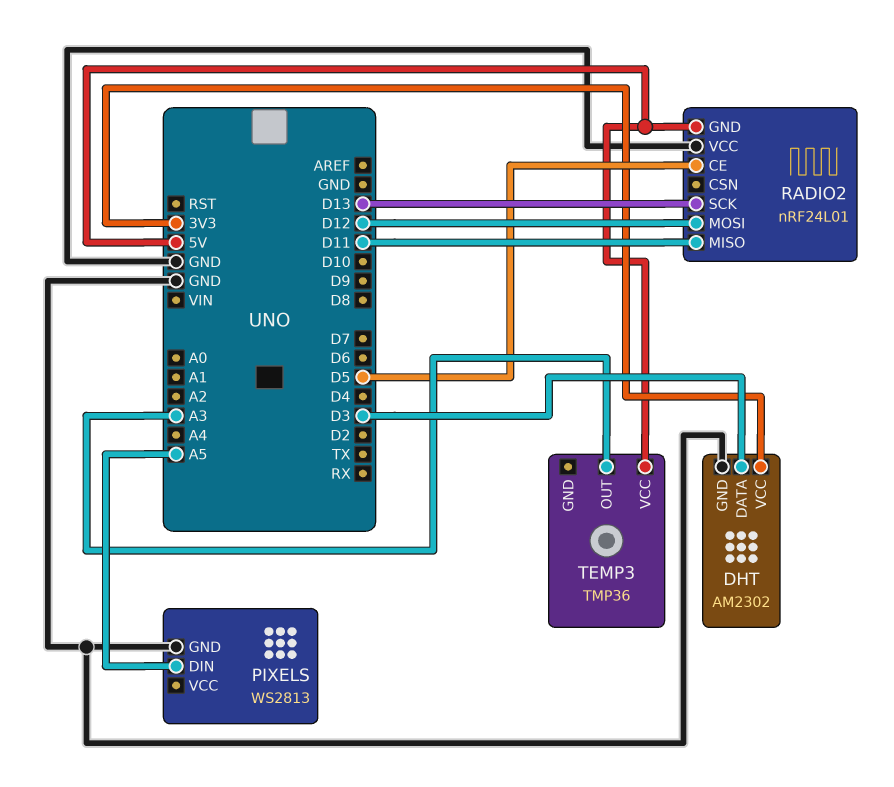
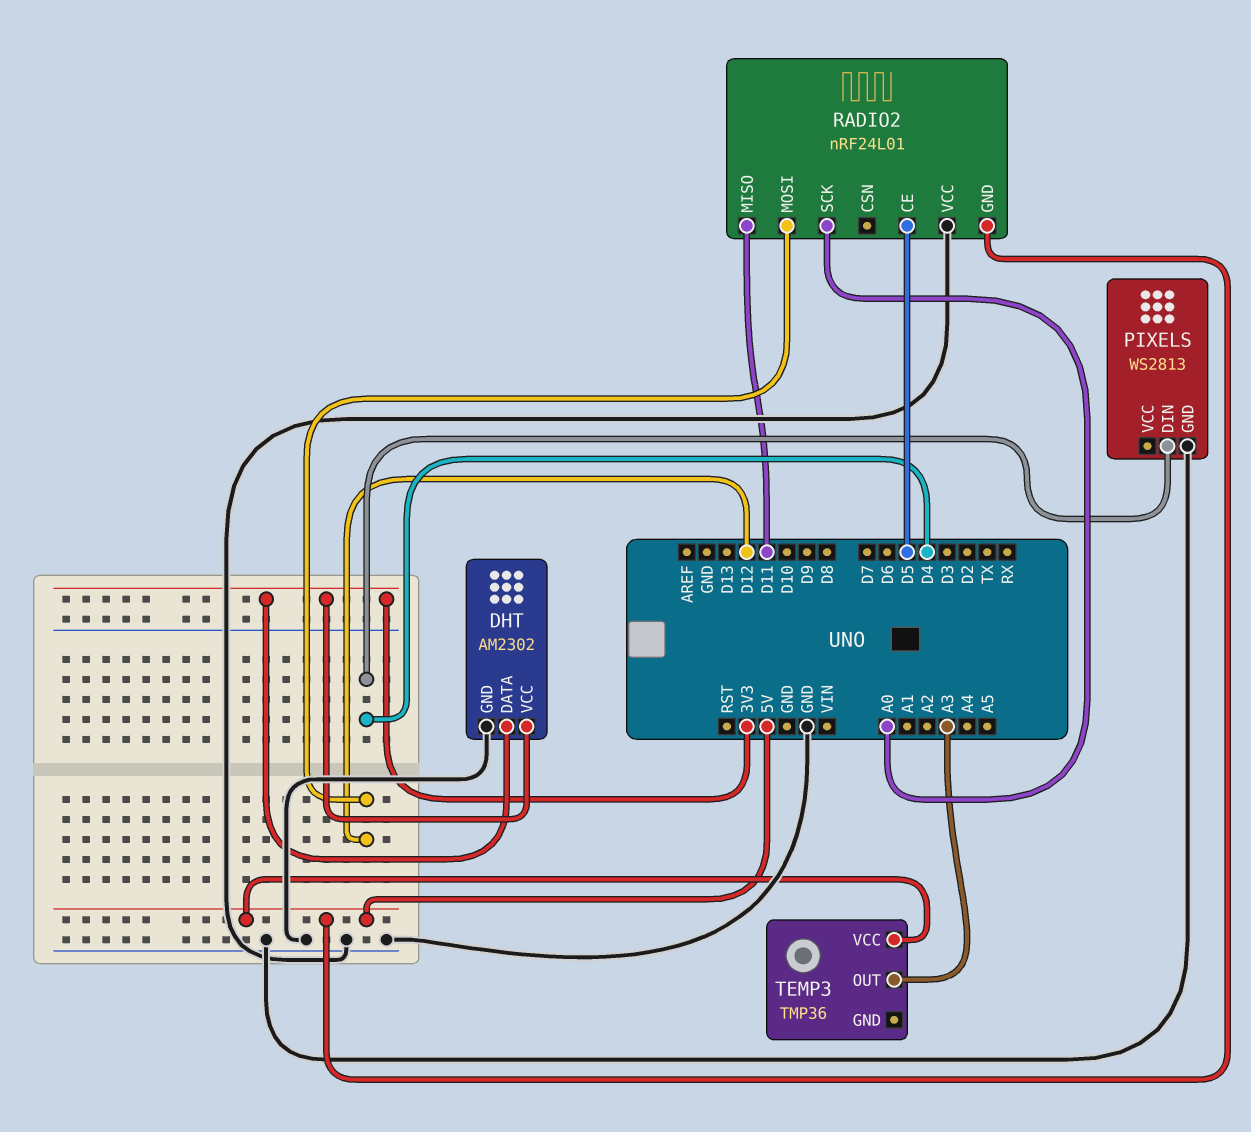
DHT pin DATA: D3 -> 3V3
PIXELS pin DIN: A5 -> D4
RADIO2 pin SCK: D13 -> A0

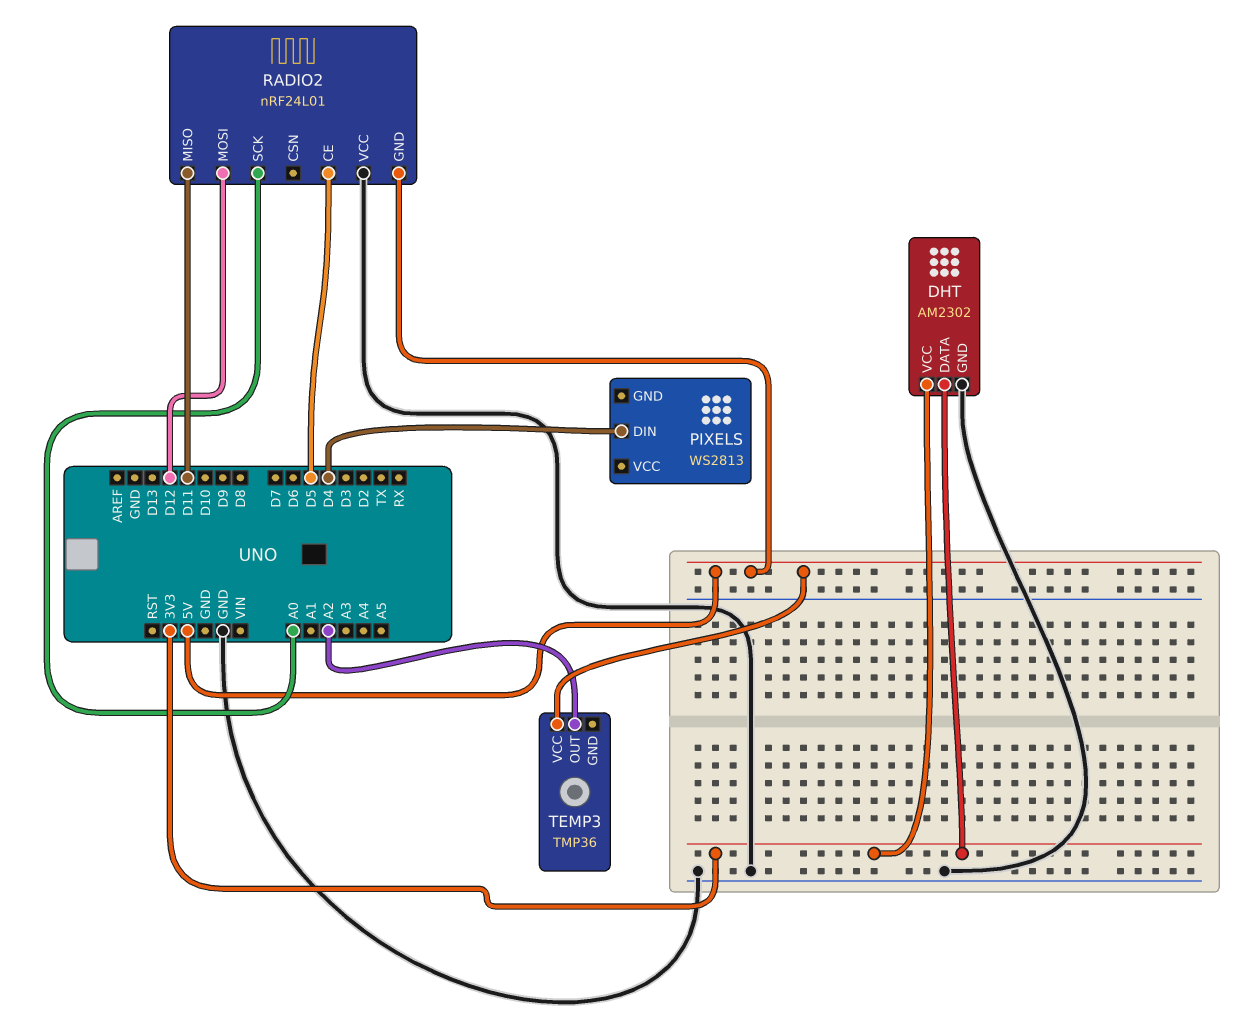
PIXELS pin GND: GND -> none
TEMP3 pin OUT: A3 -> A2

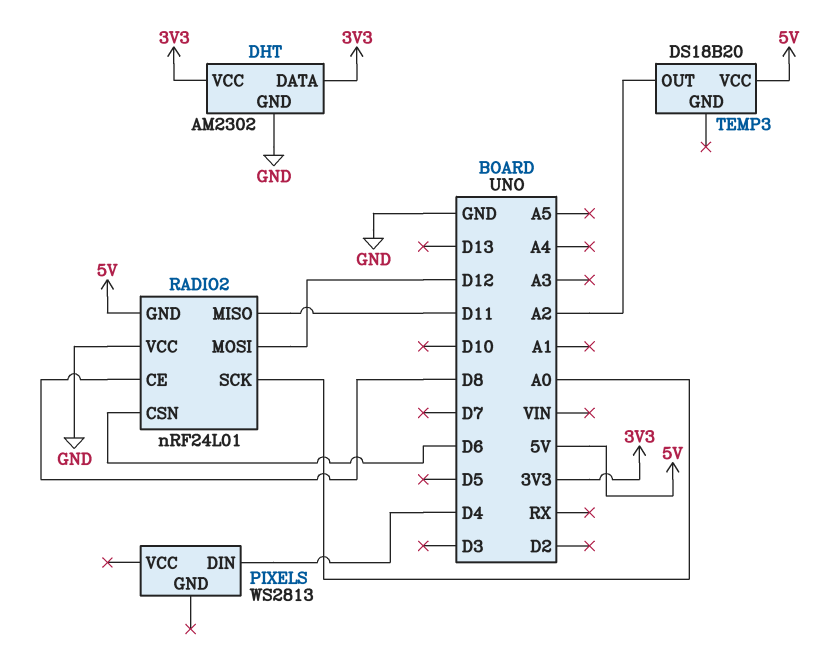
RADIO2 pin CE: D5 -> D8
RADIO2 pin CSN: none -> D6
TEMP3: TMP36 -> DS18B20

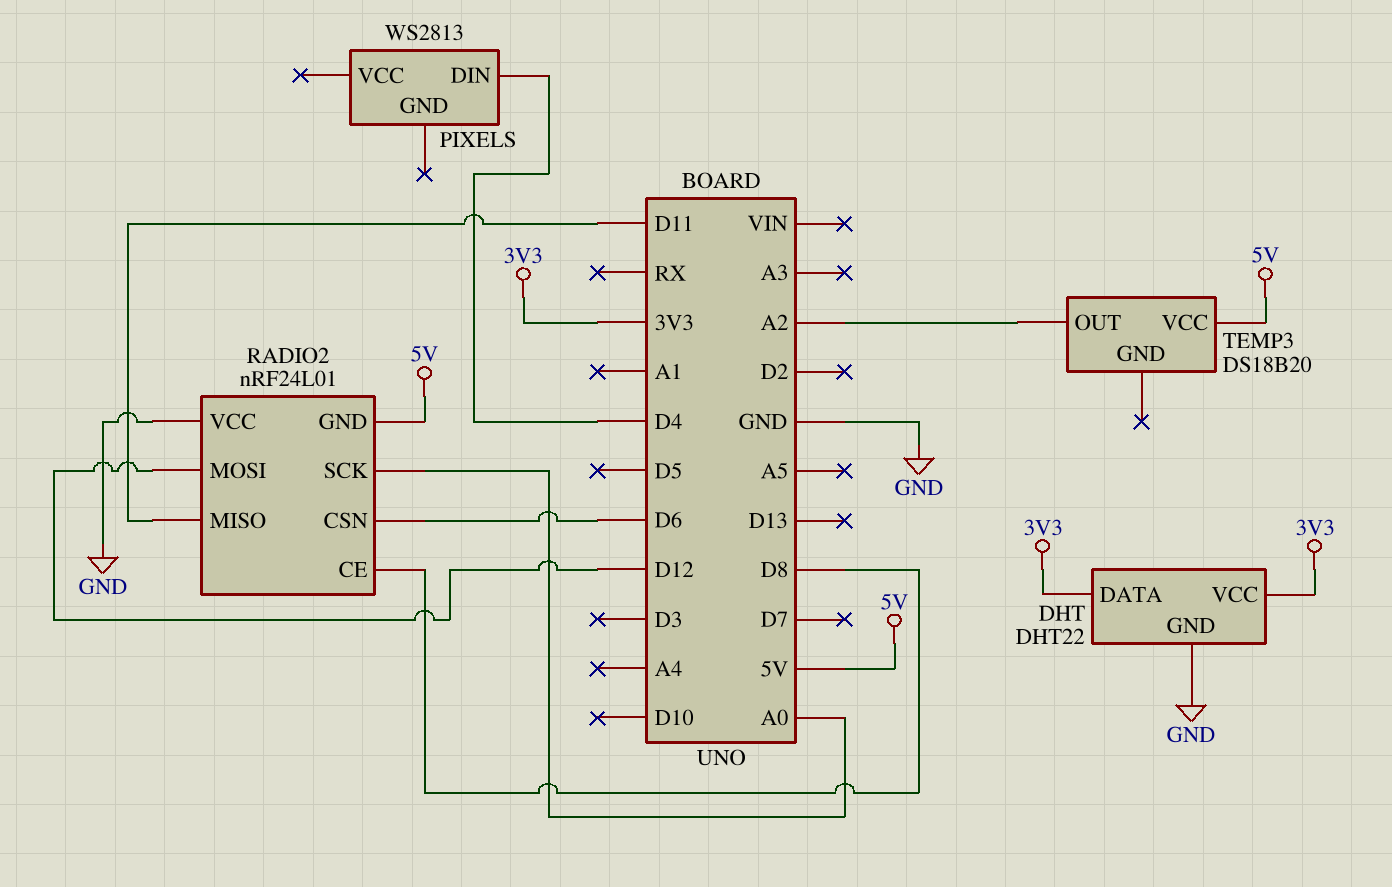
DHT: AM2302 -> DHT22

